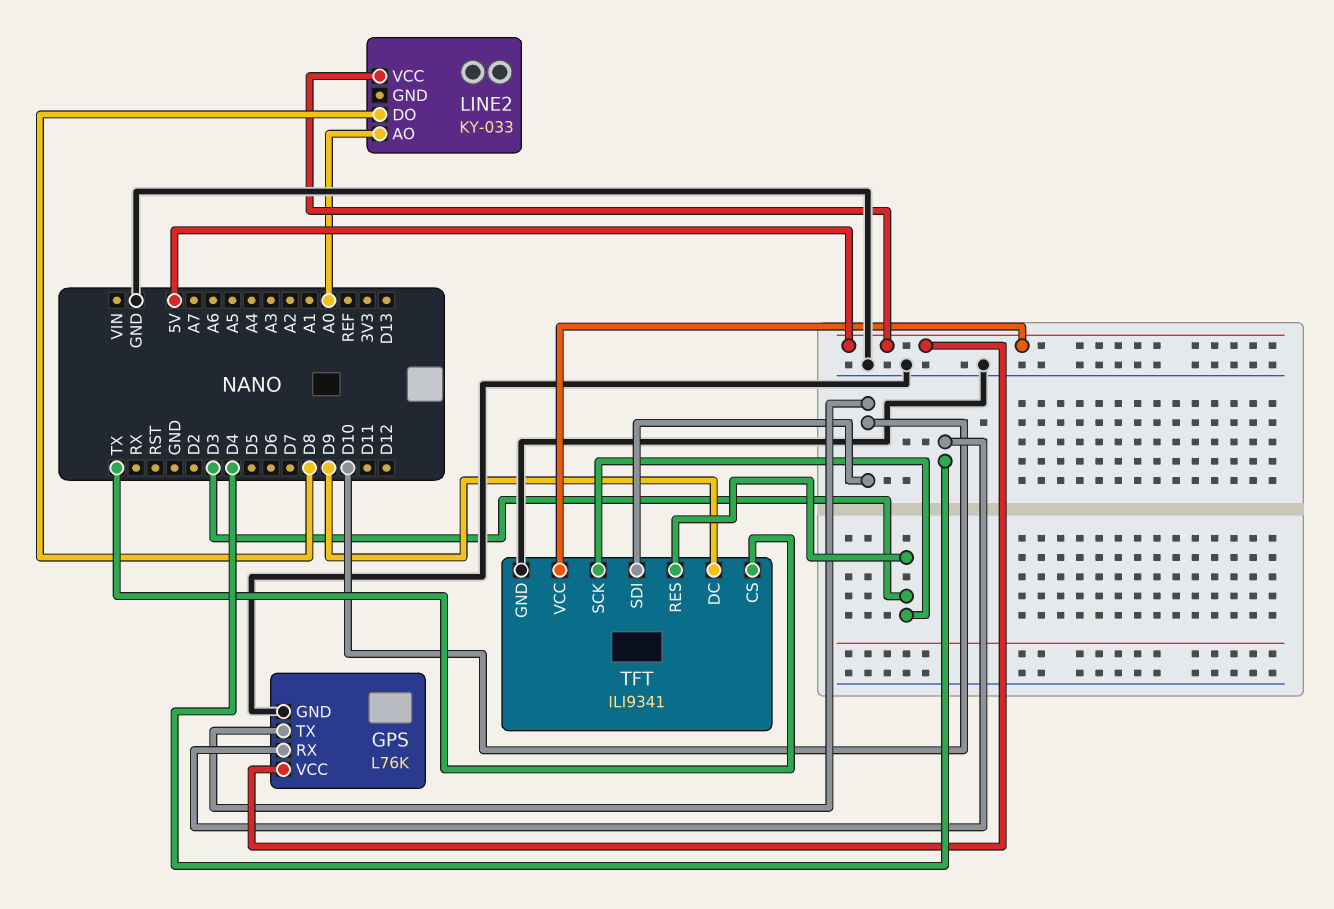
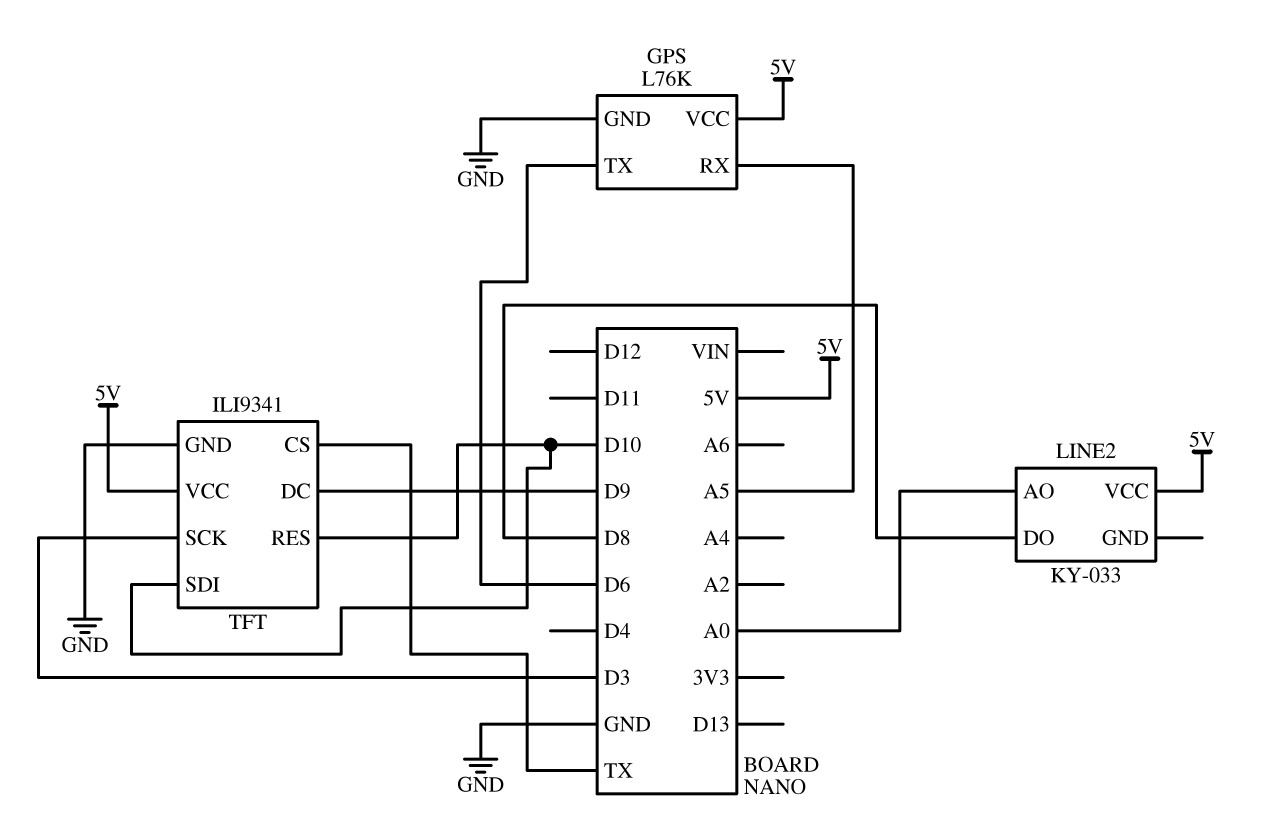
GPS pin RX: D4 -> A5
GPS pin TX: D10 -> D6
TFT pin RES: D3 -> D10

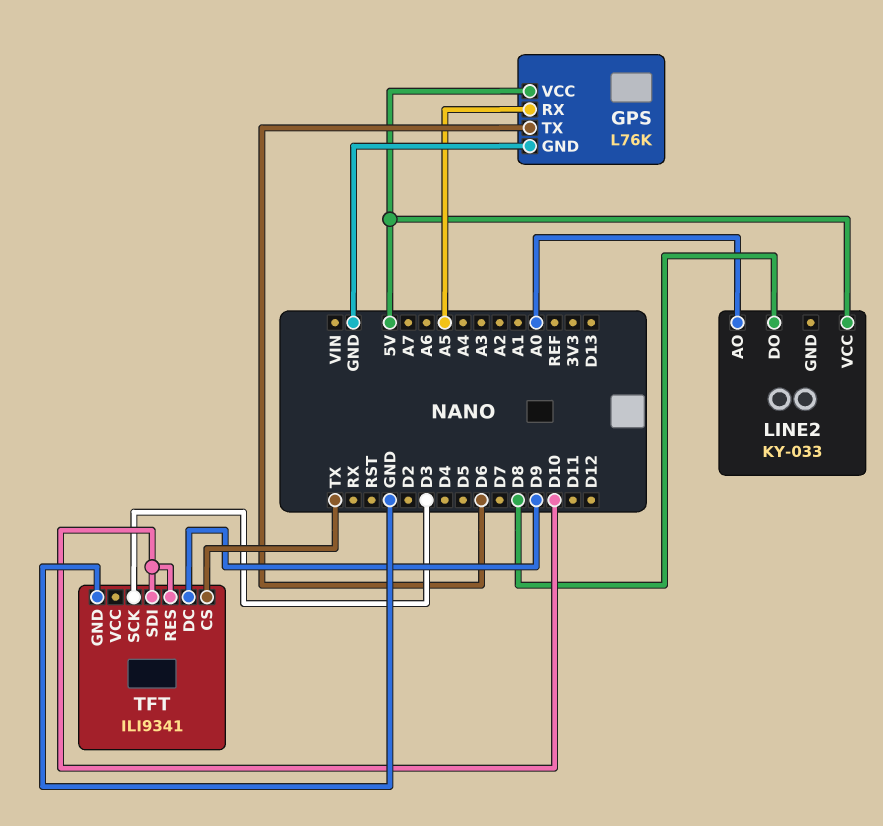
TFT pin VCC: 5V -> none

